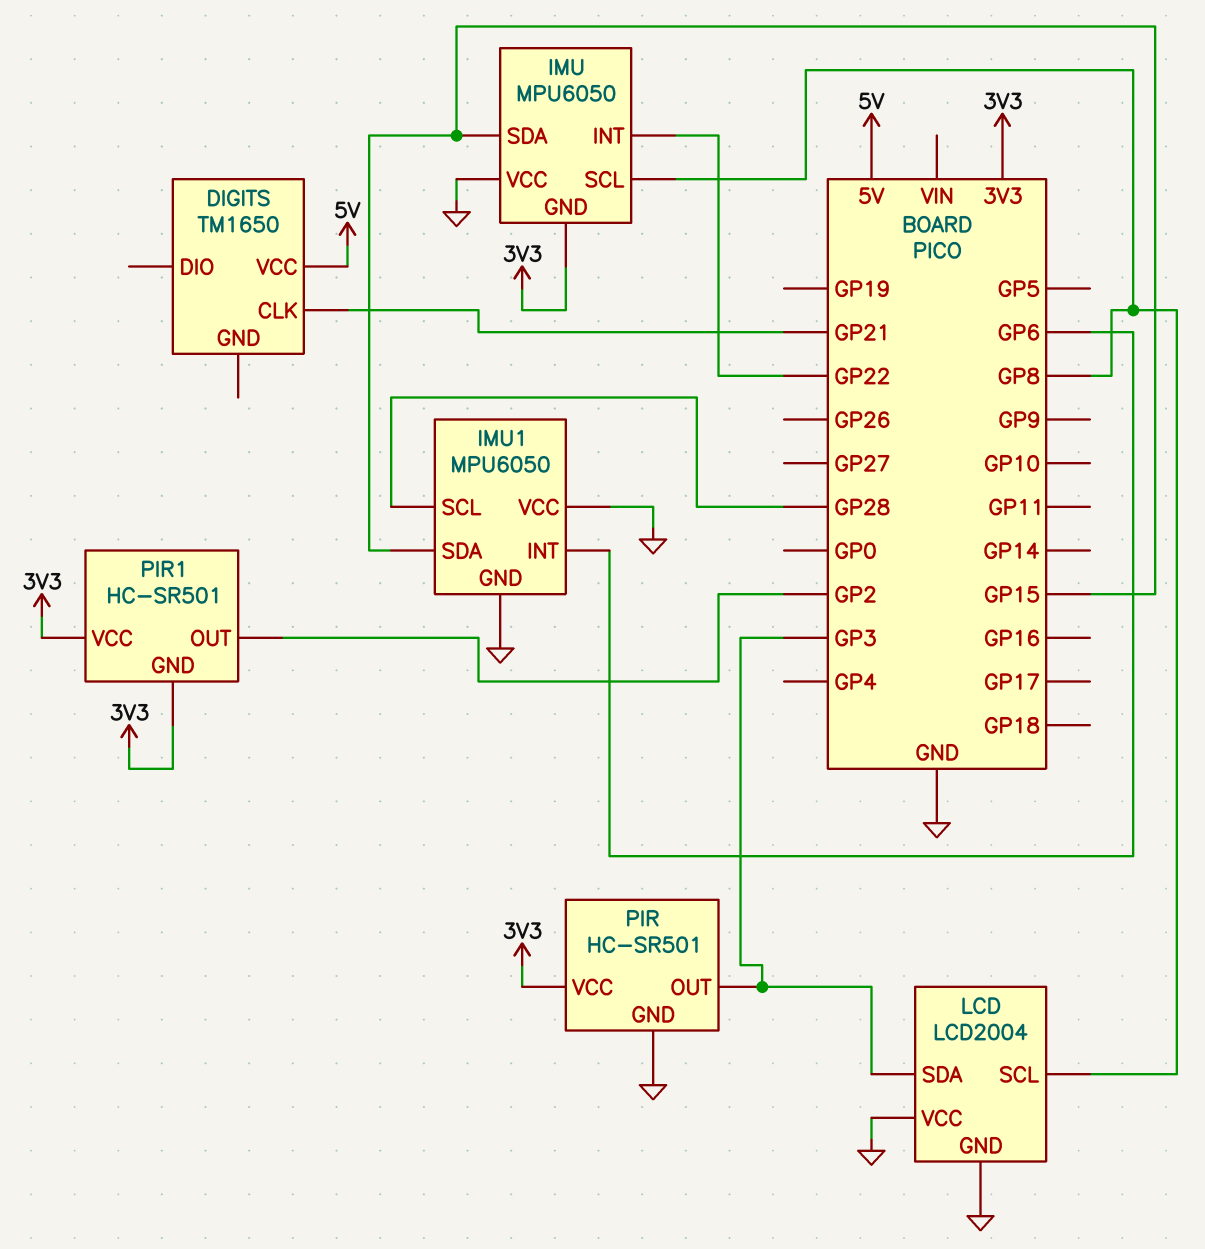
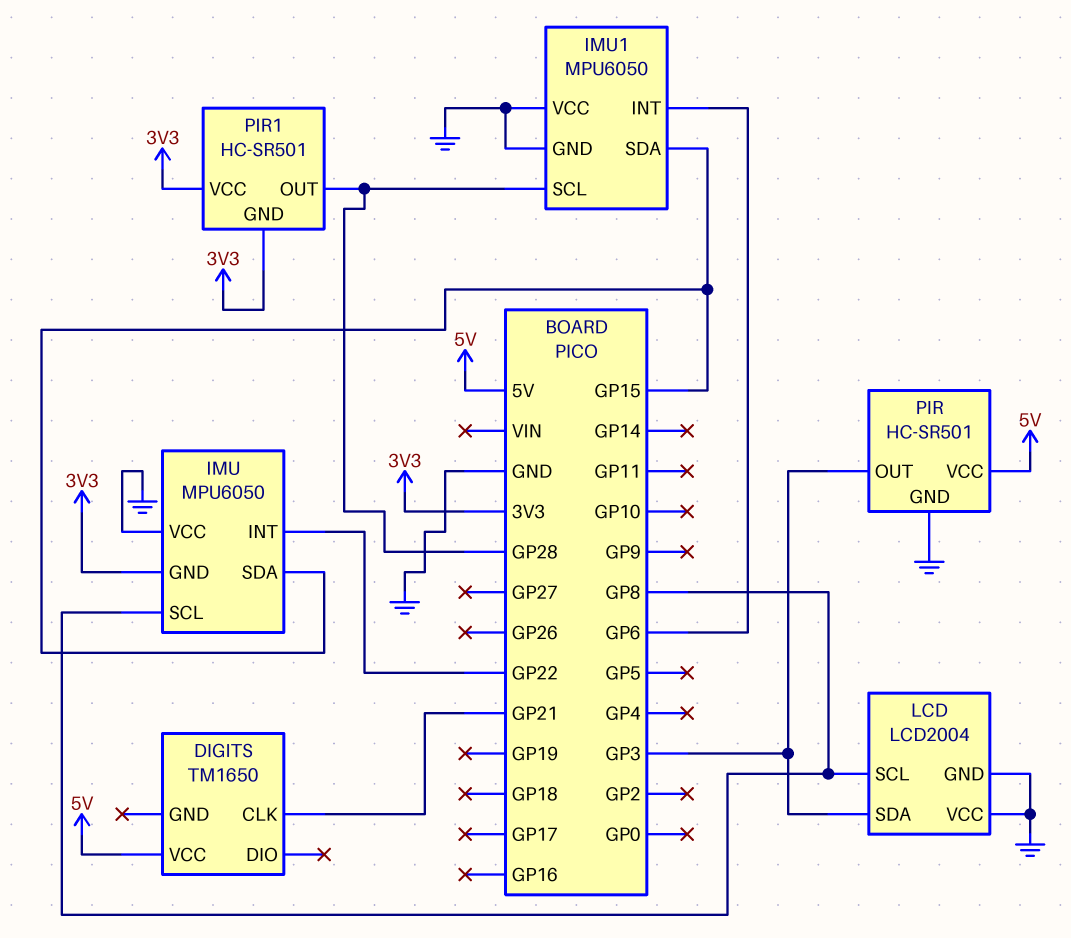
PIR pin VCC: 3V3 -> 5V
PIR1 pin OUT: GP2 -> GP28

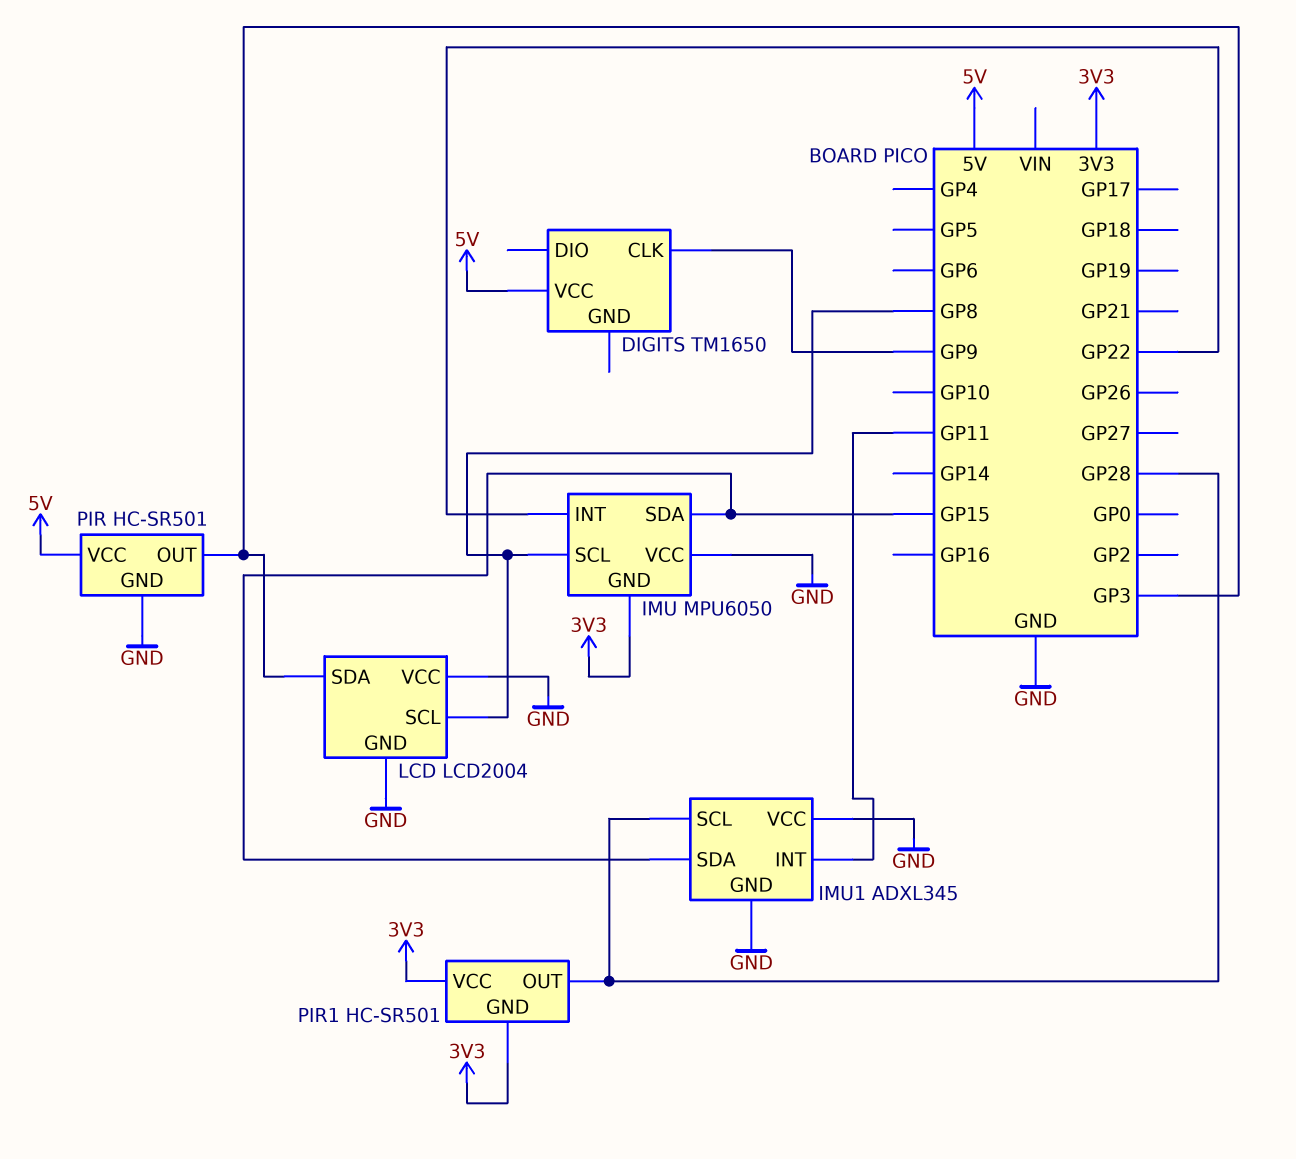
DIGITS pin CLK: GP21 -> GP9
IMU1: MPU6050 -> ADXL345
IMU1 pin INT: GP6 -> GP11

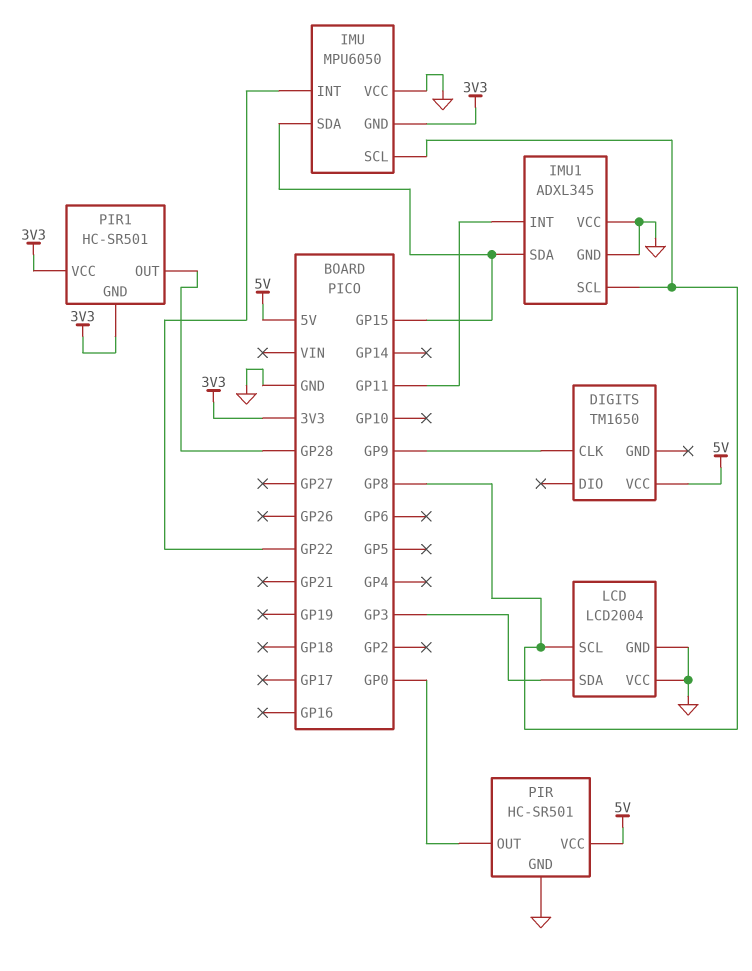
IMU1 pin SCL: GP28 -> GP8
PIR pin OUT: GP3 -> GP0

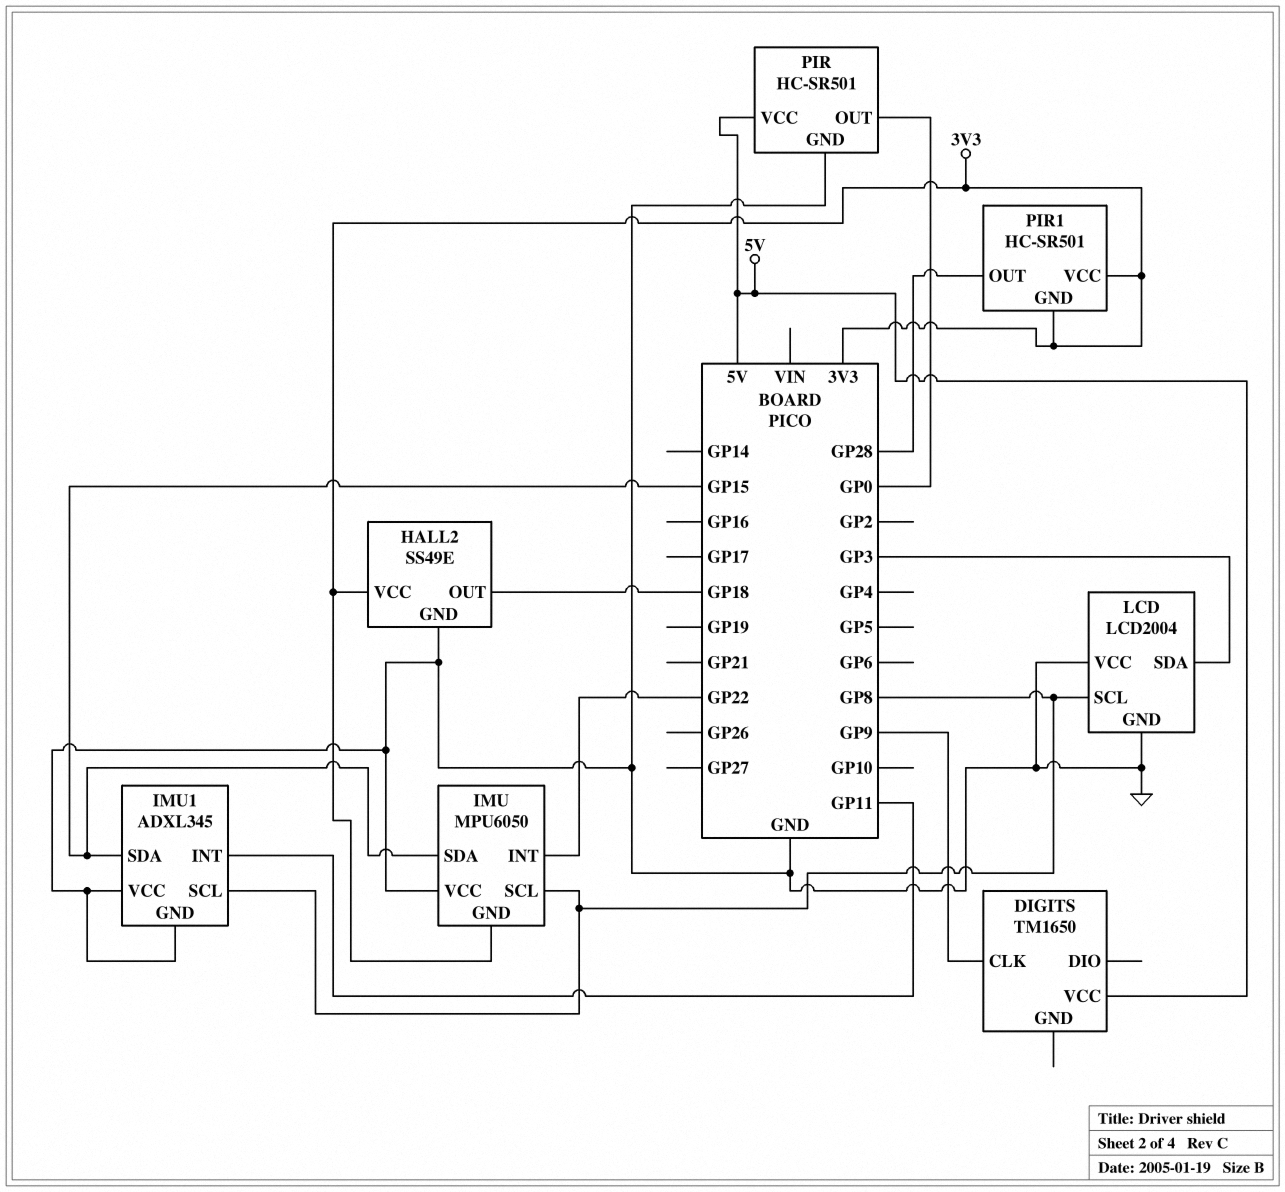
HALL2: none -> SS49E
HALL2 pin GND: none -> GND
HALL2 pin OUT: none -> GP18
HALL2 pin VCC: none -> 3V3

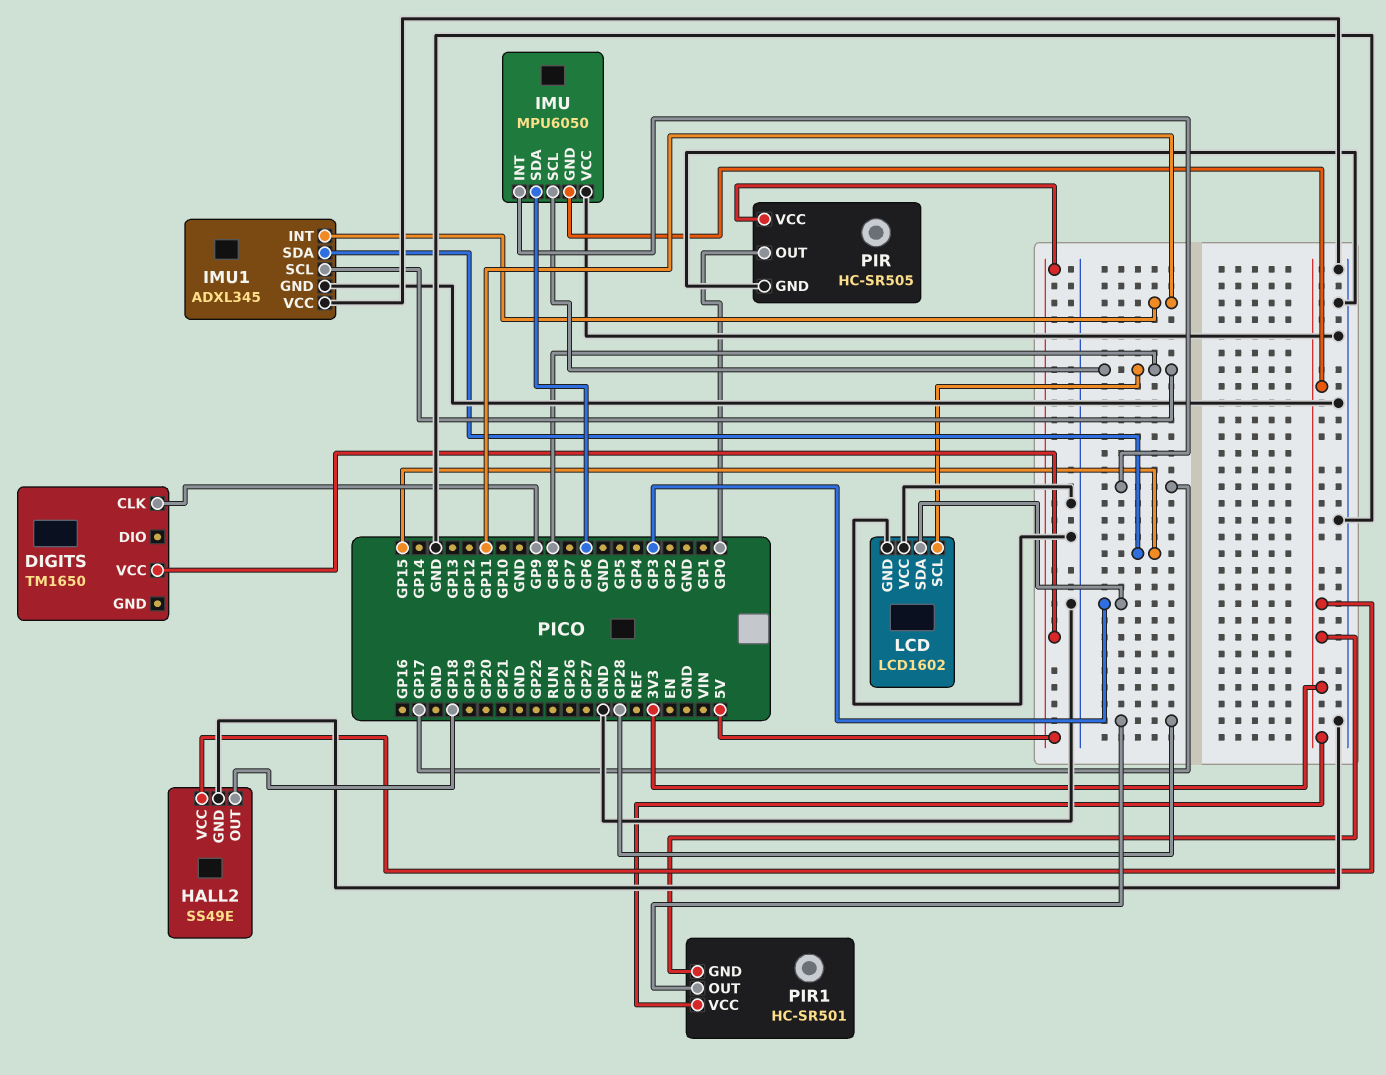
IMU pin INT: GP22 -> GP17
IMU pin SDA: GP15 -> GP6
LCD: LCD2004 -> LCD1602
PIR: HC-SR501 -> HC-SR505

